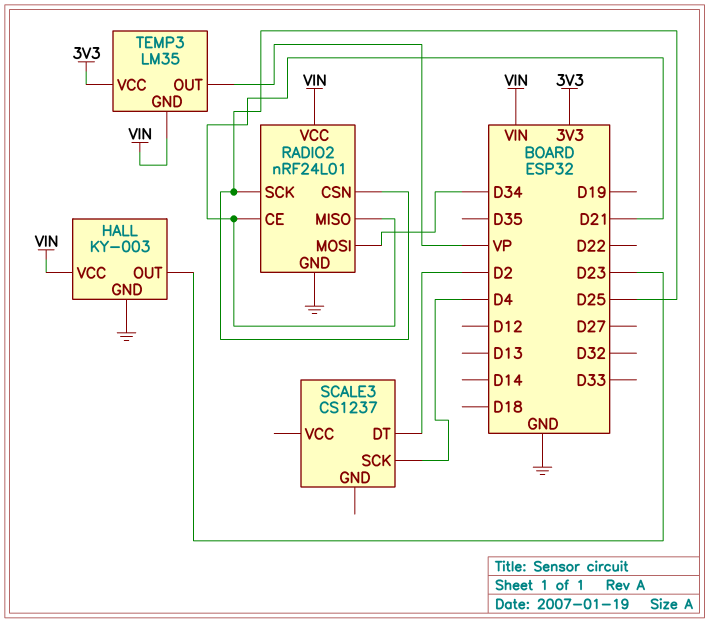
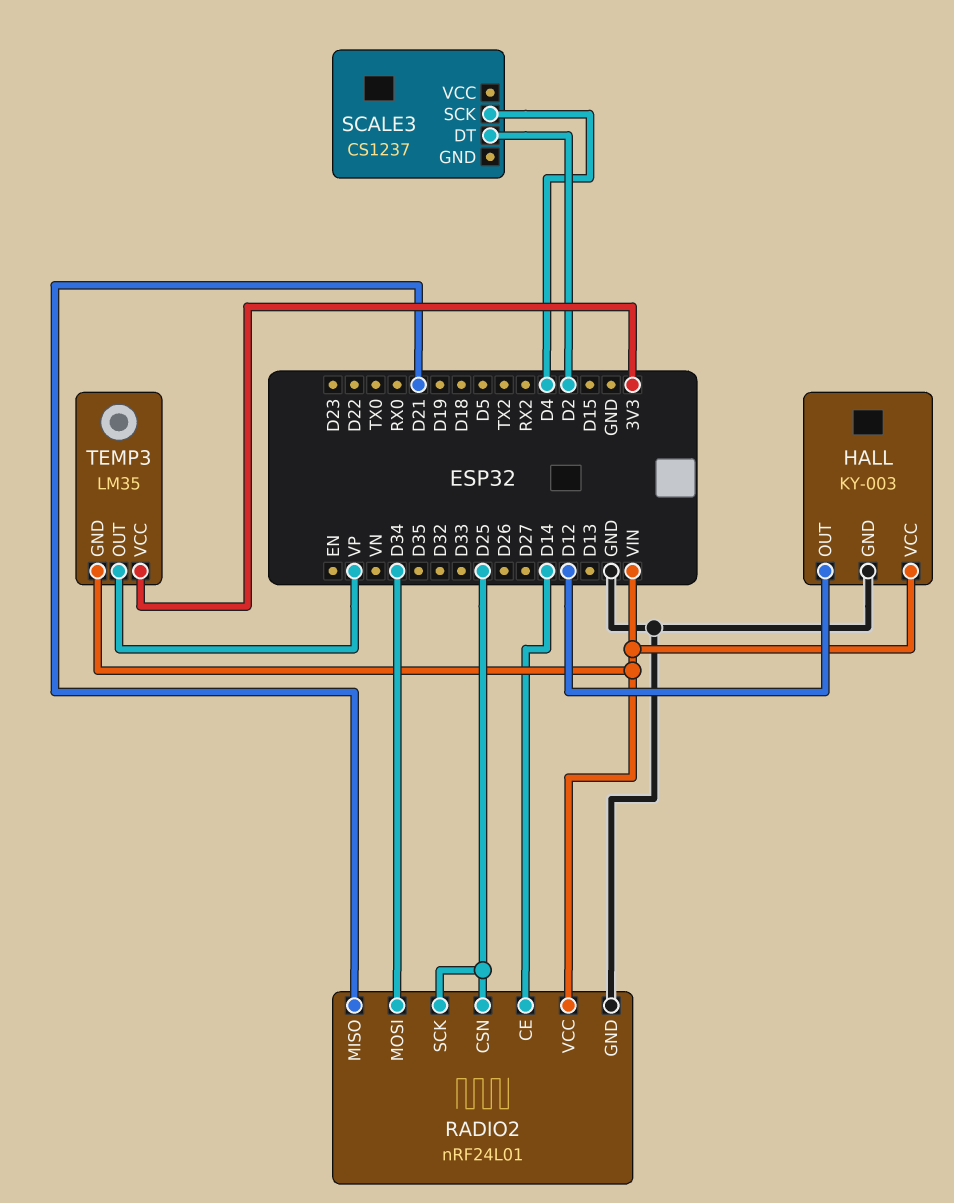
HALL pin OUT: D23 -> D12
RADIO2 pin CE: D21 -> D14

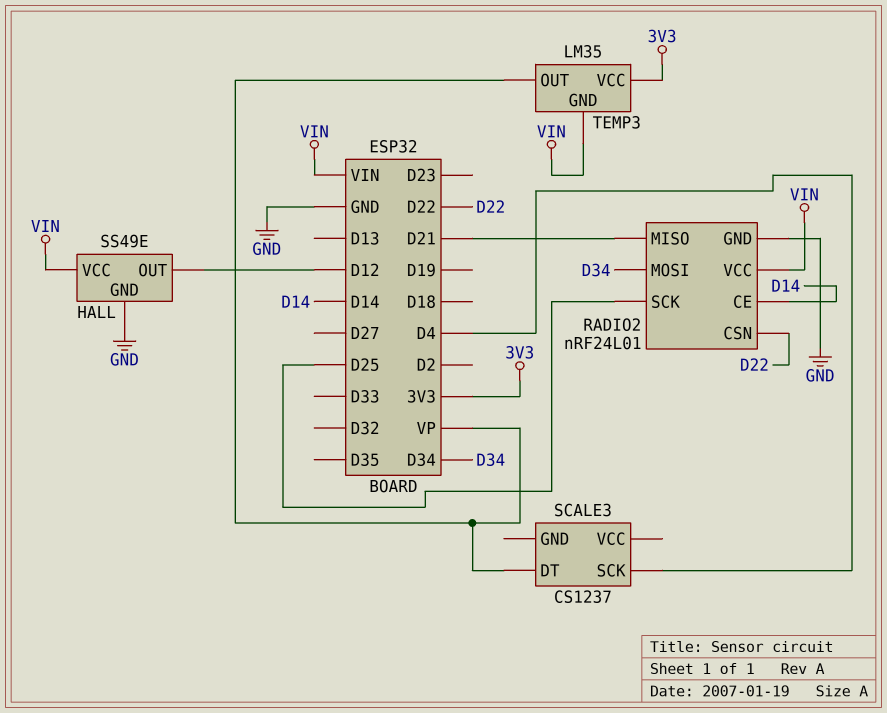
HALL: KY-003 -> SS49E
RADIO2 pin CSN: D25 -> D22
SCALE3 pin DT: D2 -> VP

